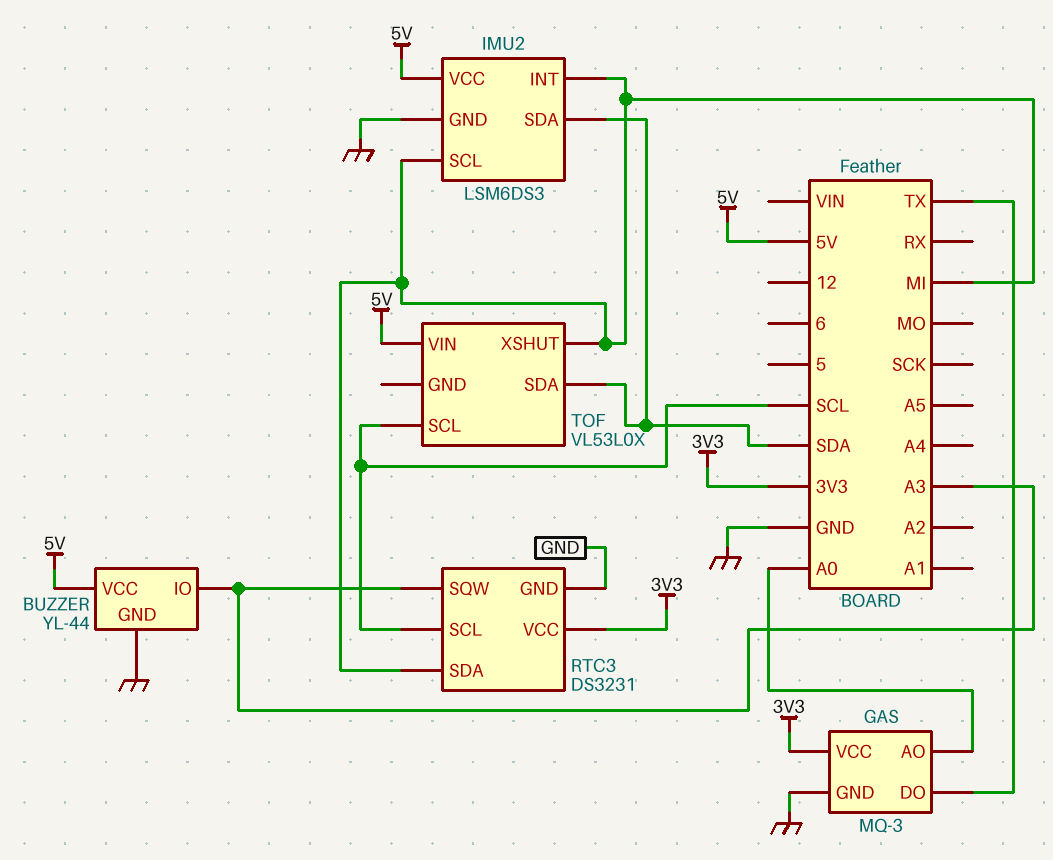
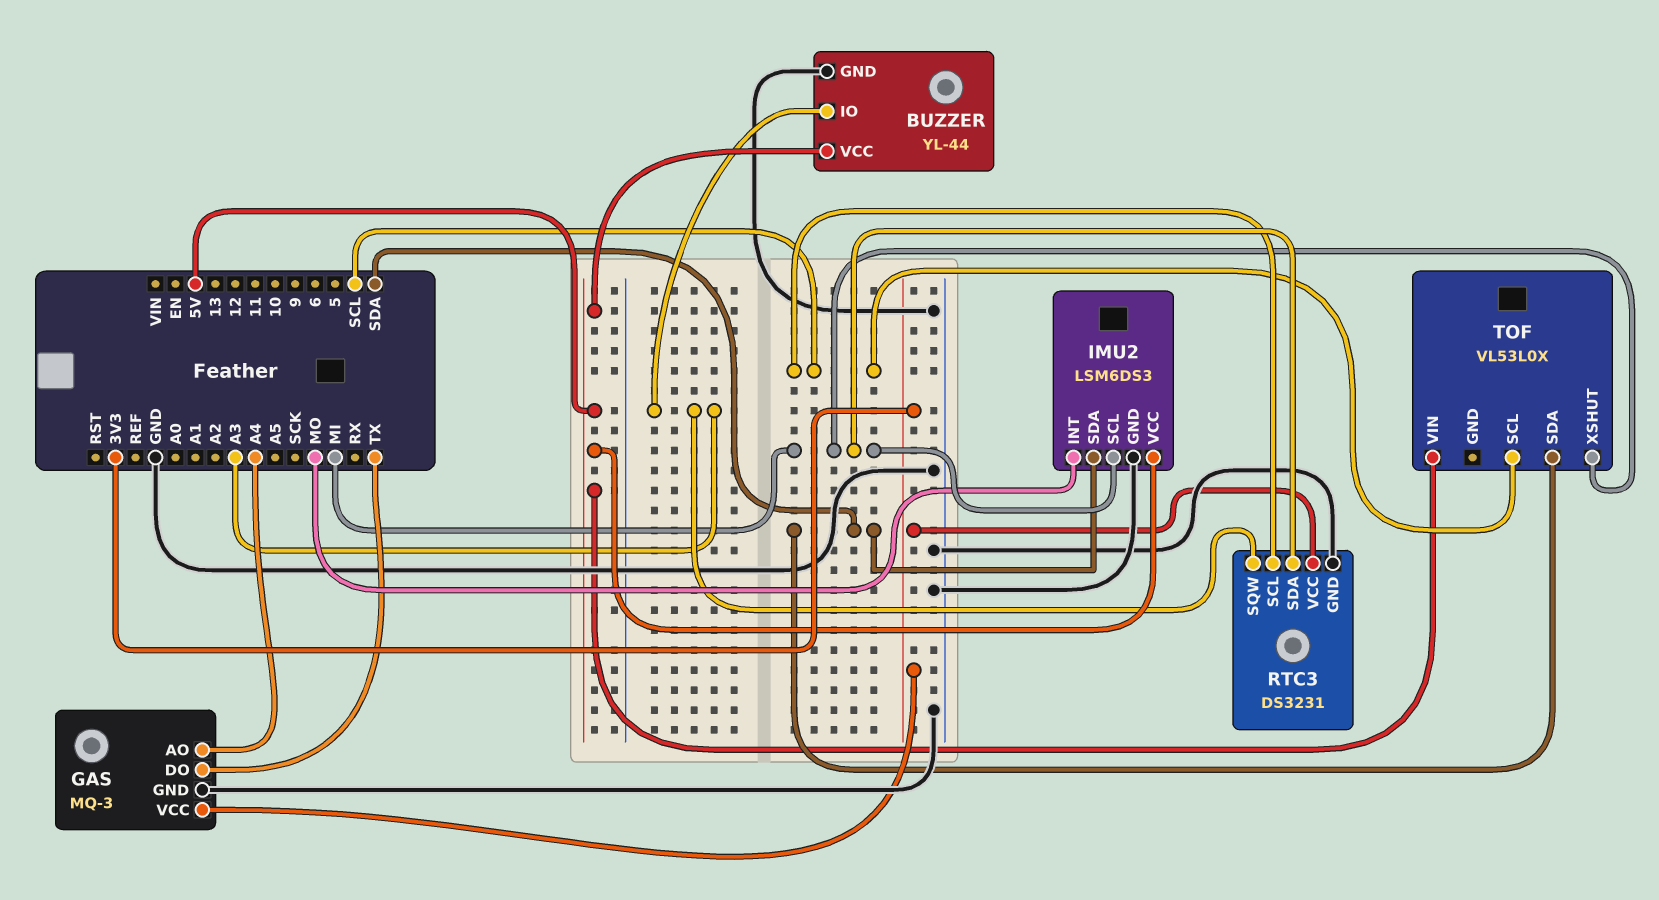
GAS pin AO: A0 -> A4
IMU2 pin INT: MI -> MO

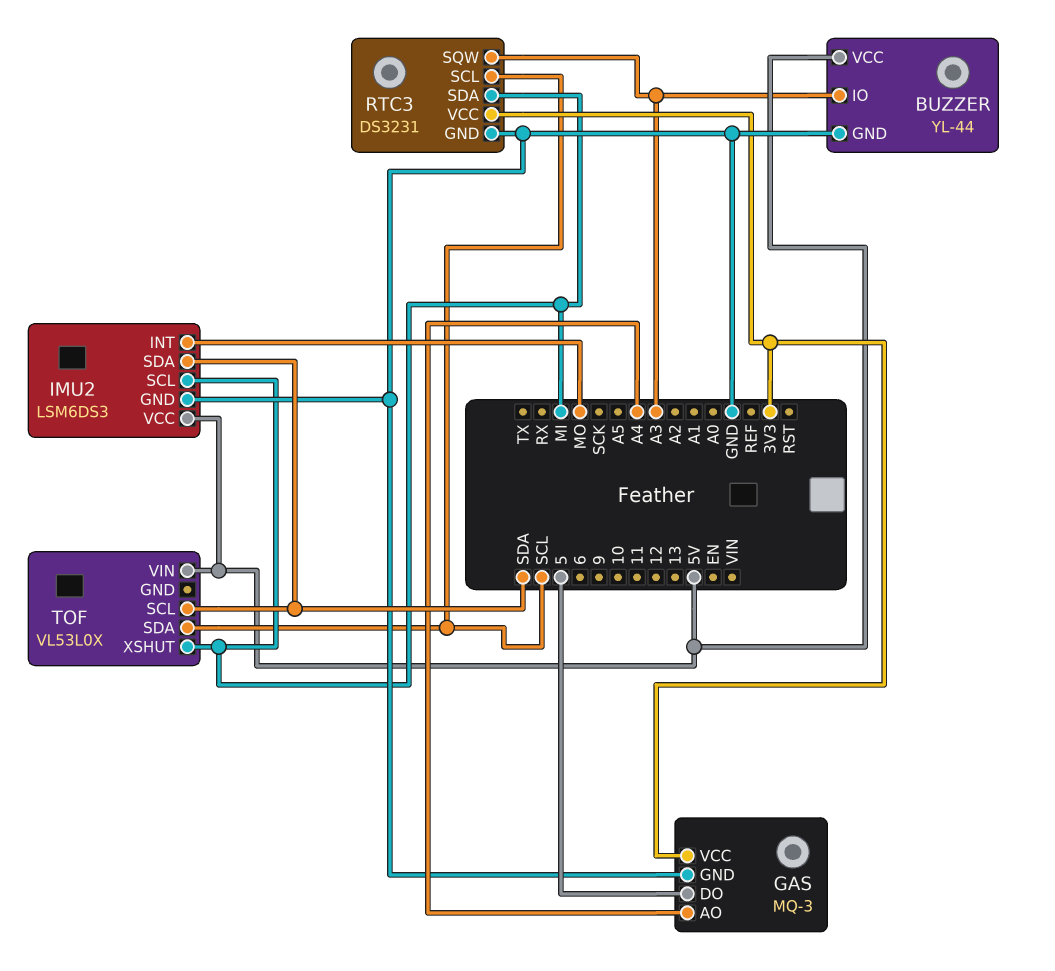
GAS pin DO: TX -> 5
TOF pin SCL: SCL -> SDA
TOF pin SDA: SDA -> SCL

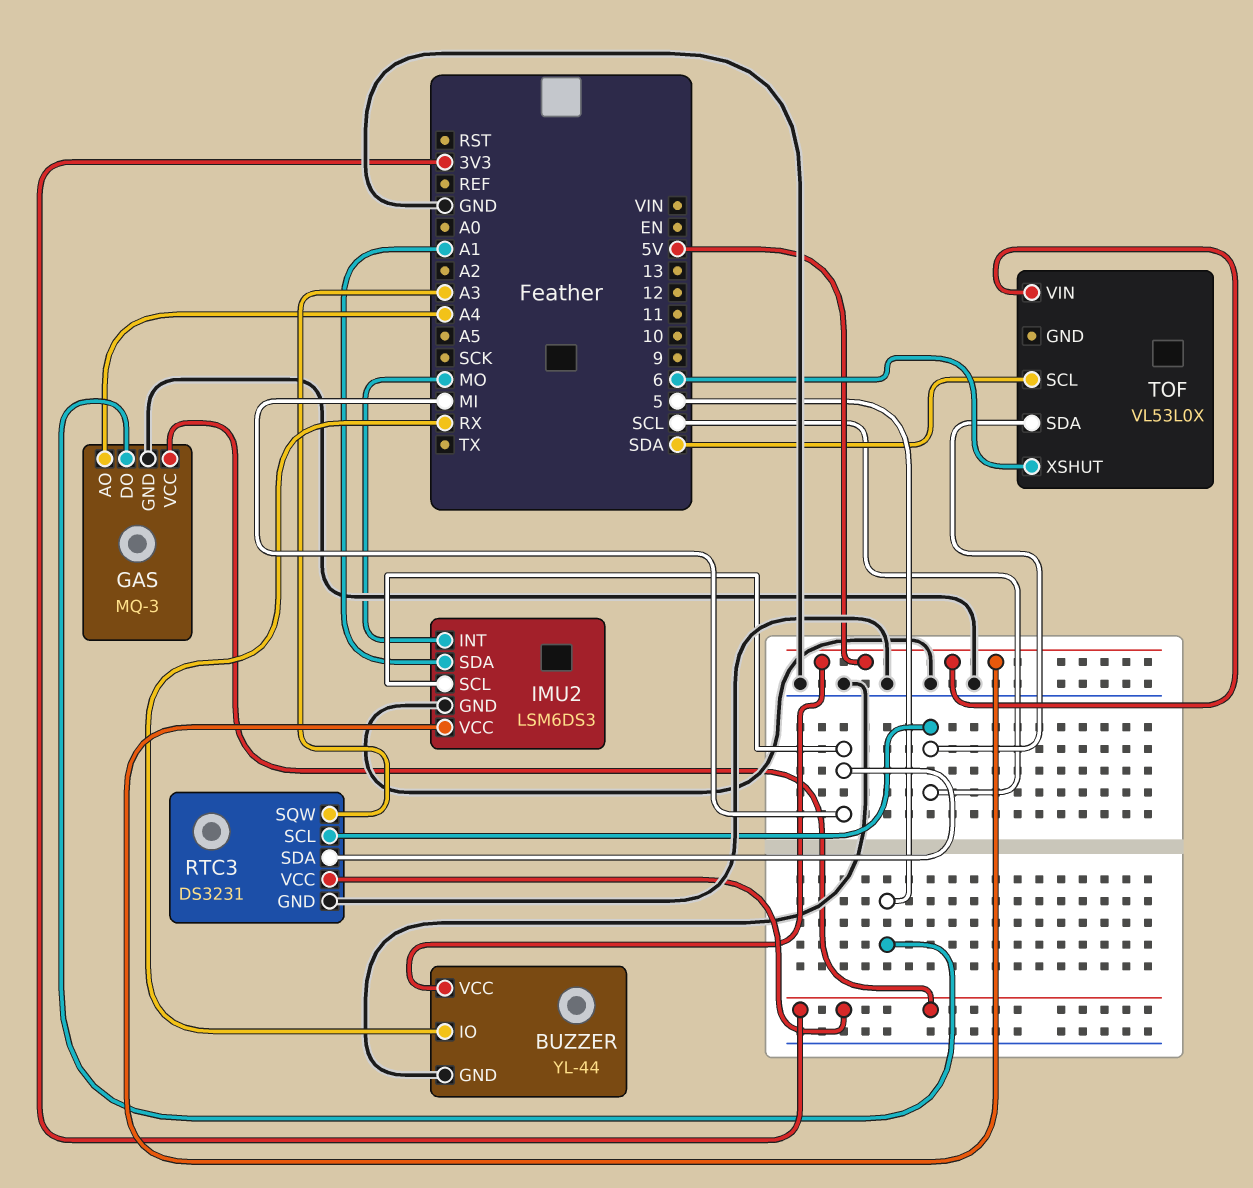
BUZZER pin IO: A3 -> RX
IMU2 pin SDA: SDA -> A1
TOF pin XSHUT: MI -> 6

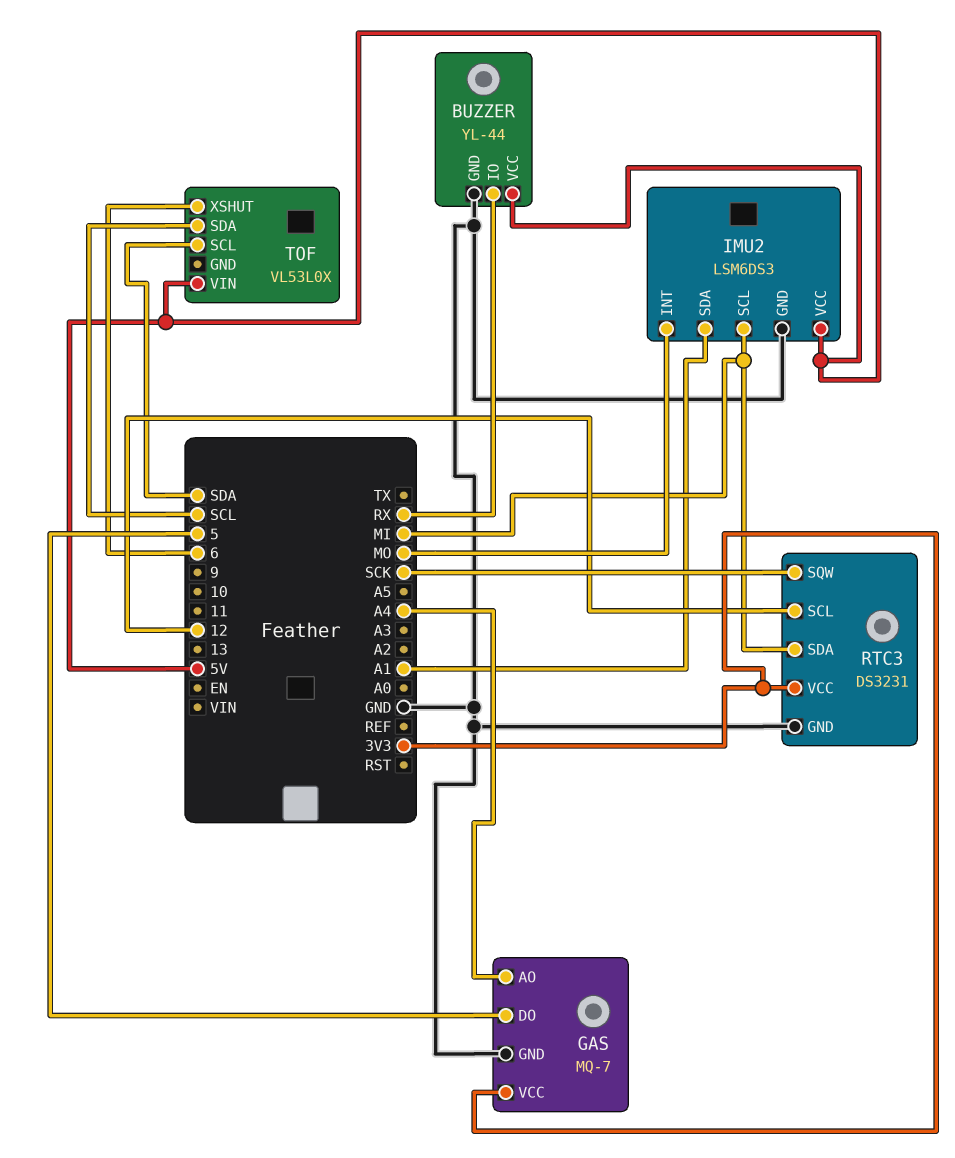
GAS: MQ-3 -> MQ-7
RTC3 pin SCL: SCL -> 12
RTC3 pin SQW: A3 -> SCK

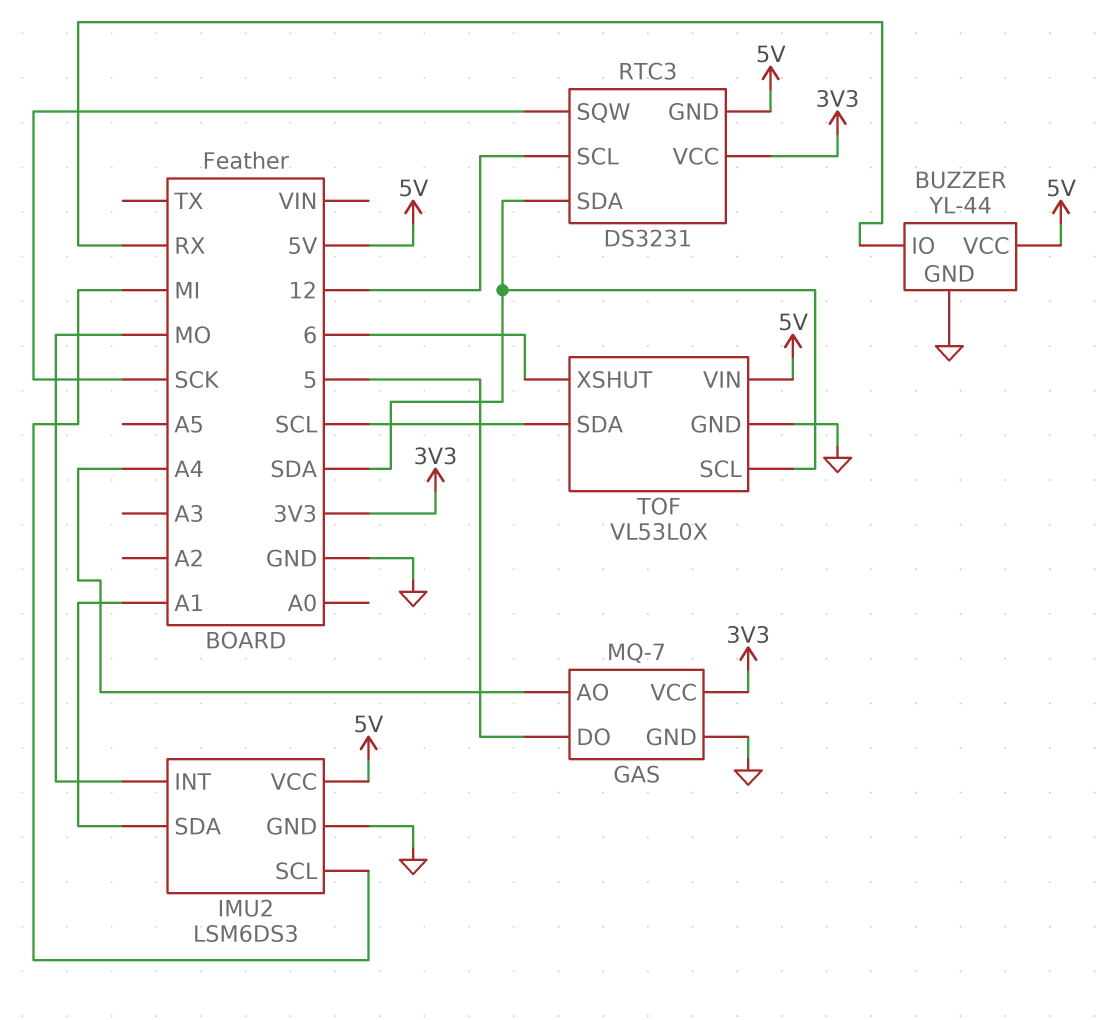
RTC3 pin GND: GND -> 5V
RTC3 pin SDA: MI -> SDA
TOF pin GND: none -> GND

